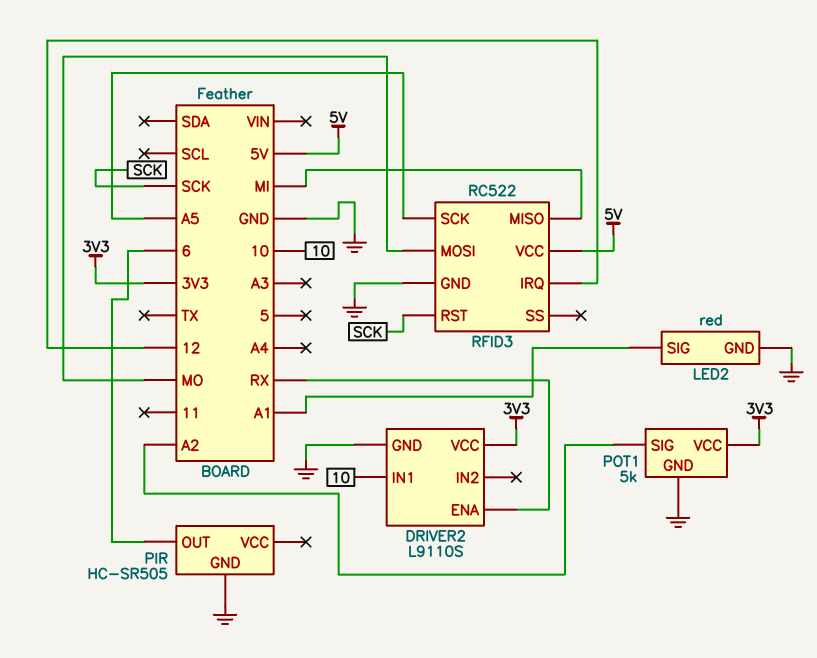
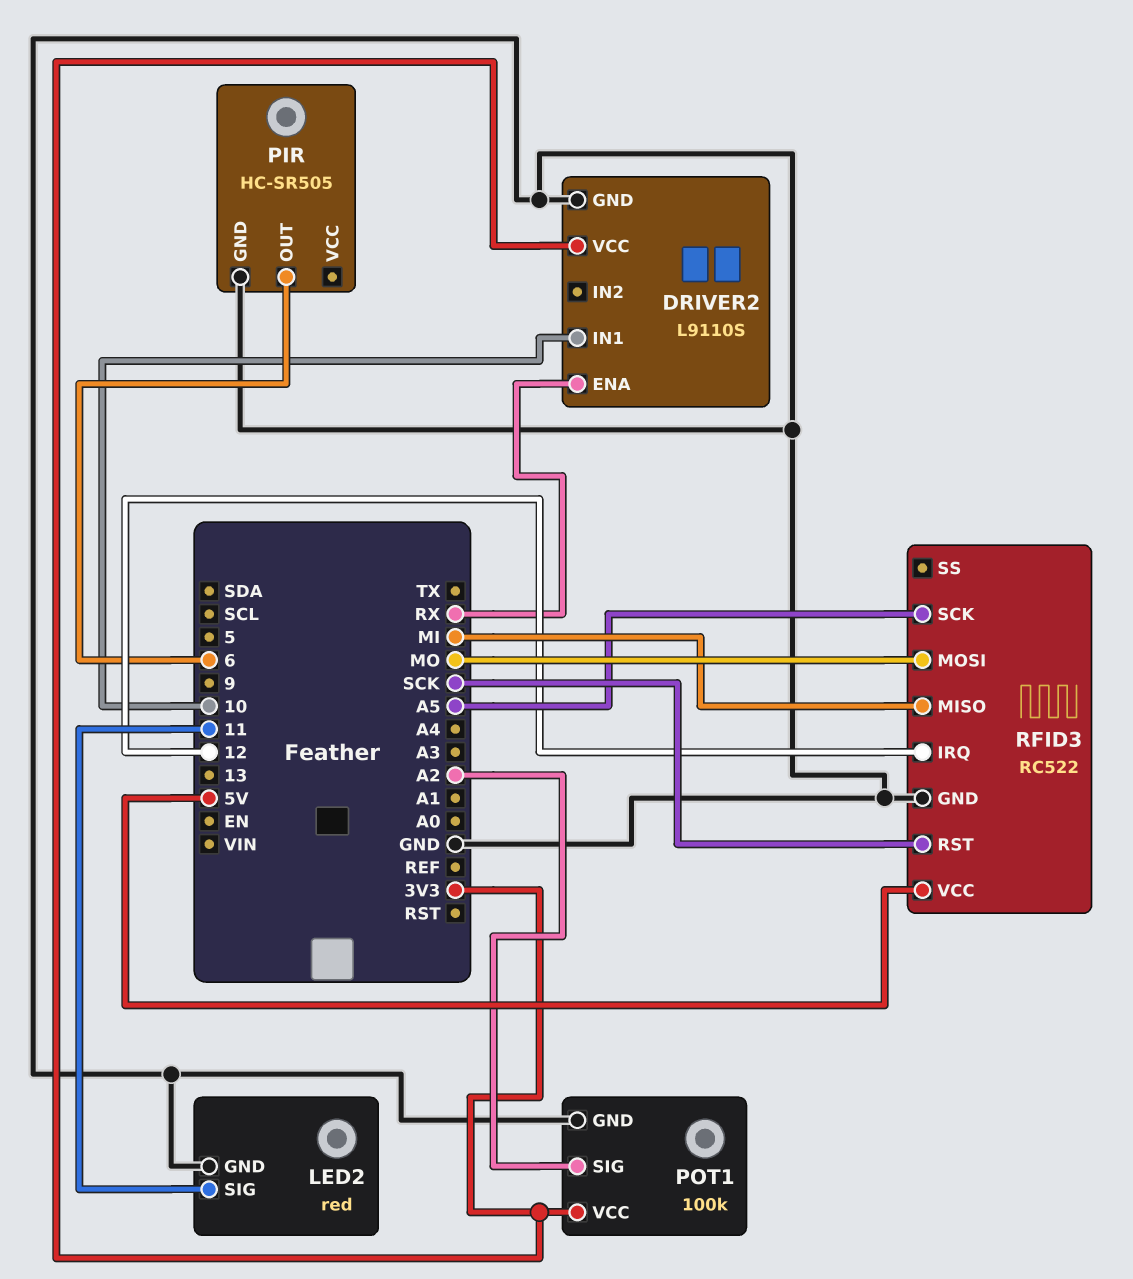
LED2 pin SIG: A1 -> 11
POT1: 5k -> 100k

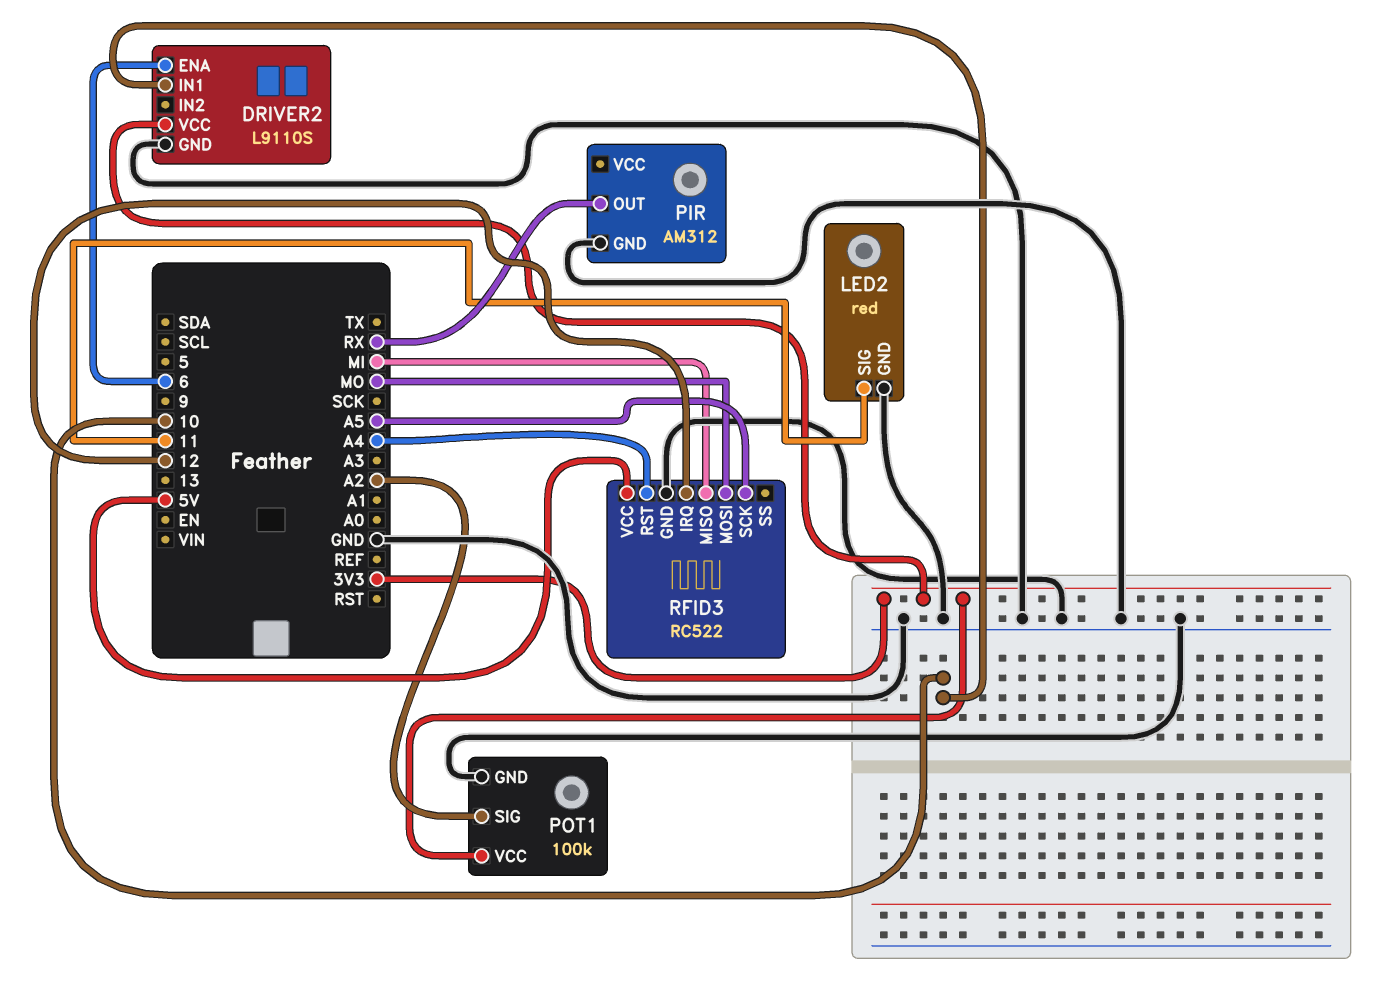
DRIVER2 pin ENA: RX -> 6
PIR: HC-SR505 -> AM312
PIR pin OUT: 6 -> RX
RFID3 pin RST: SCK -> A4

